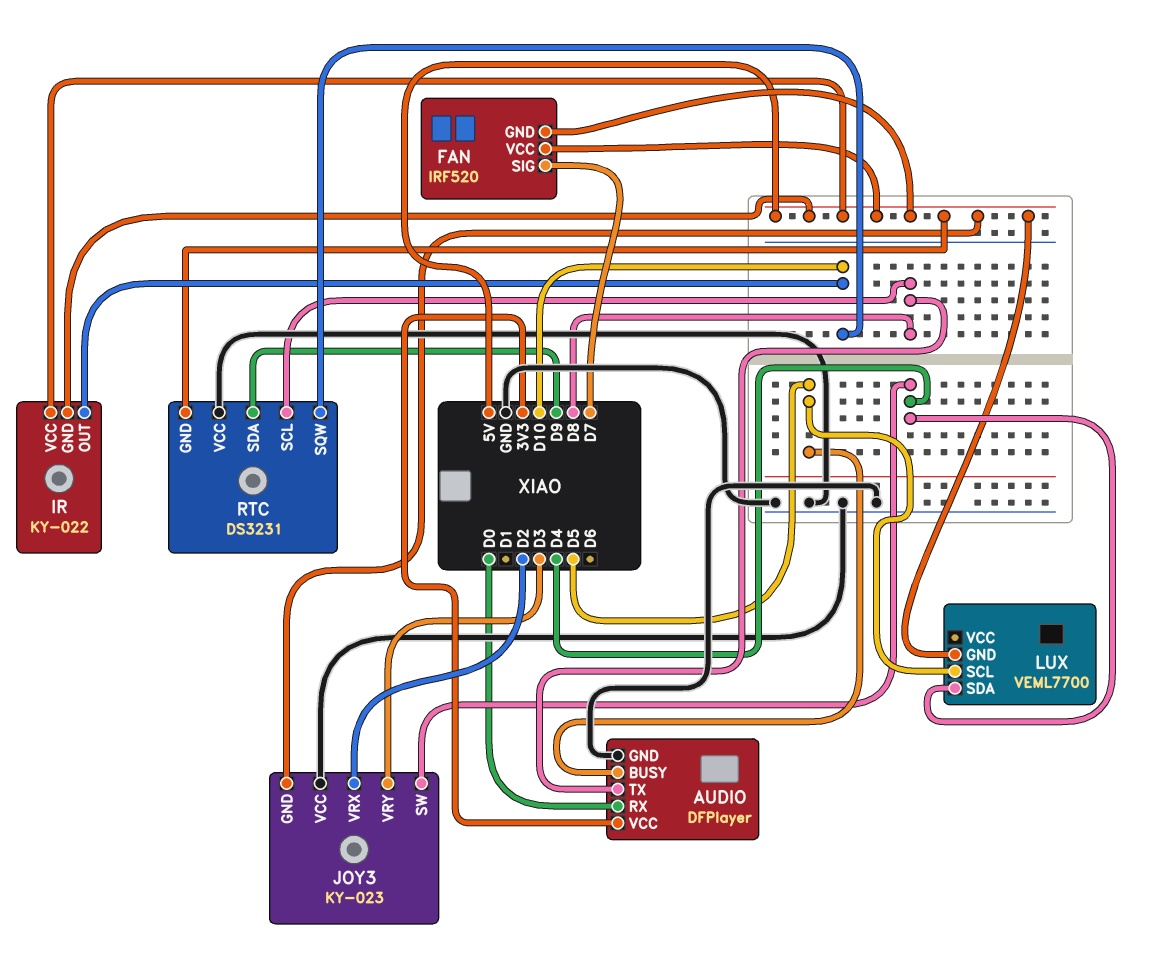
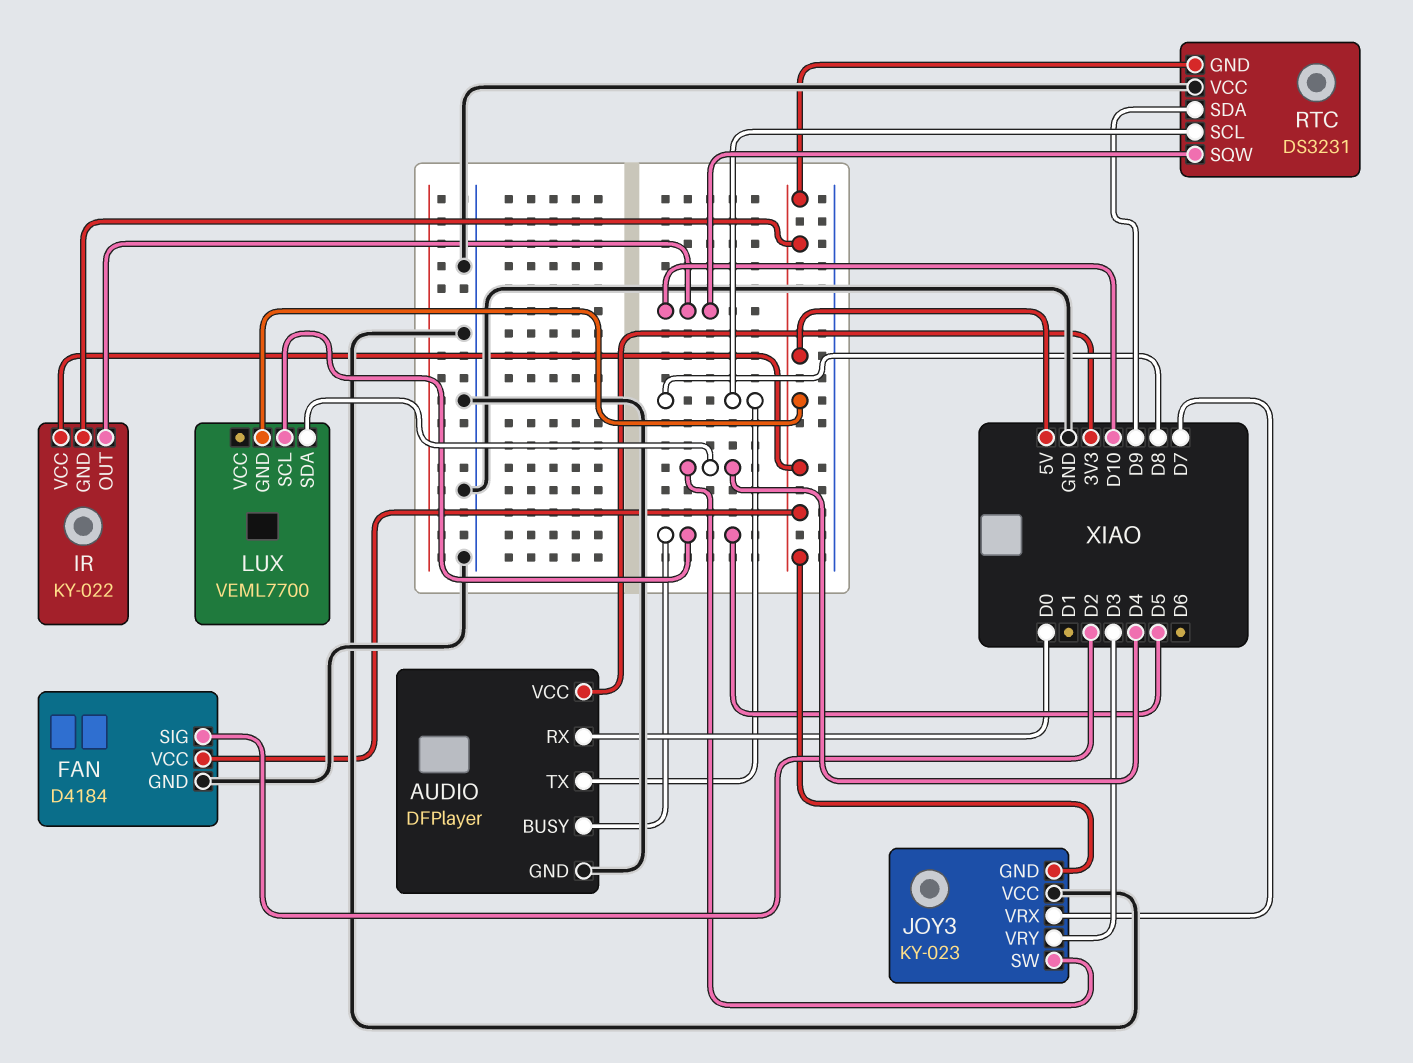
FAN: IRF520 -> D4184
FAN pin GND: 5V -> GND
FAN pin SIG: D7 -> D2
JOY3 pin VRX: D2 -> D7

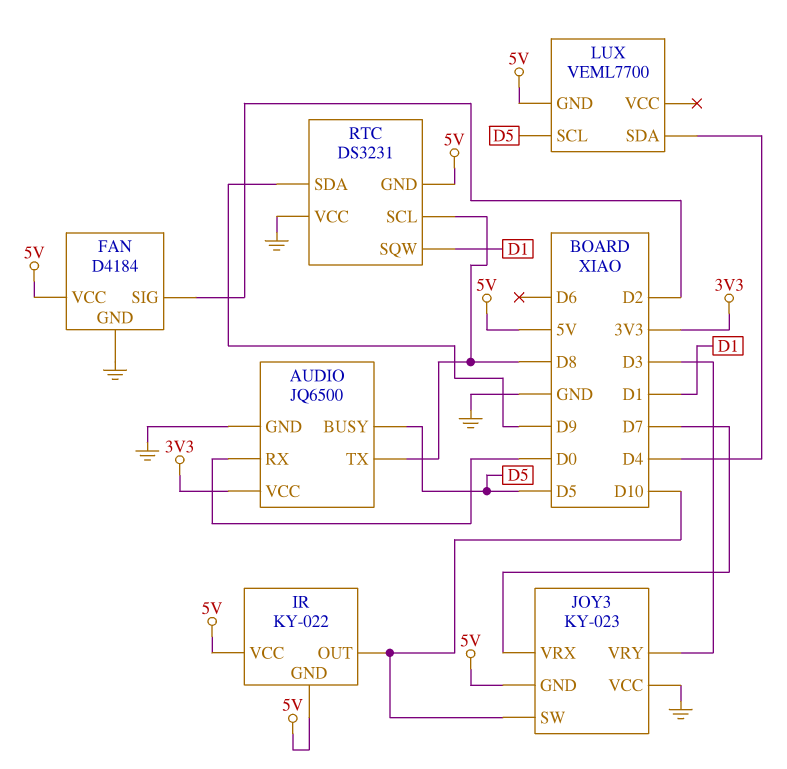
AUDIO: DFPlayer -> JQ6500
JOY3 pin SW: D4 -> D10
RTC pin SQW: D10 -> D1

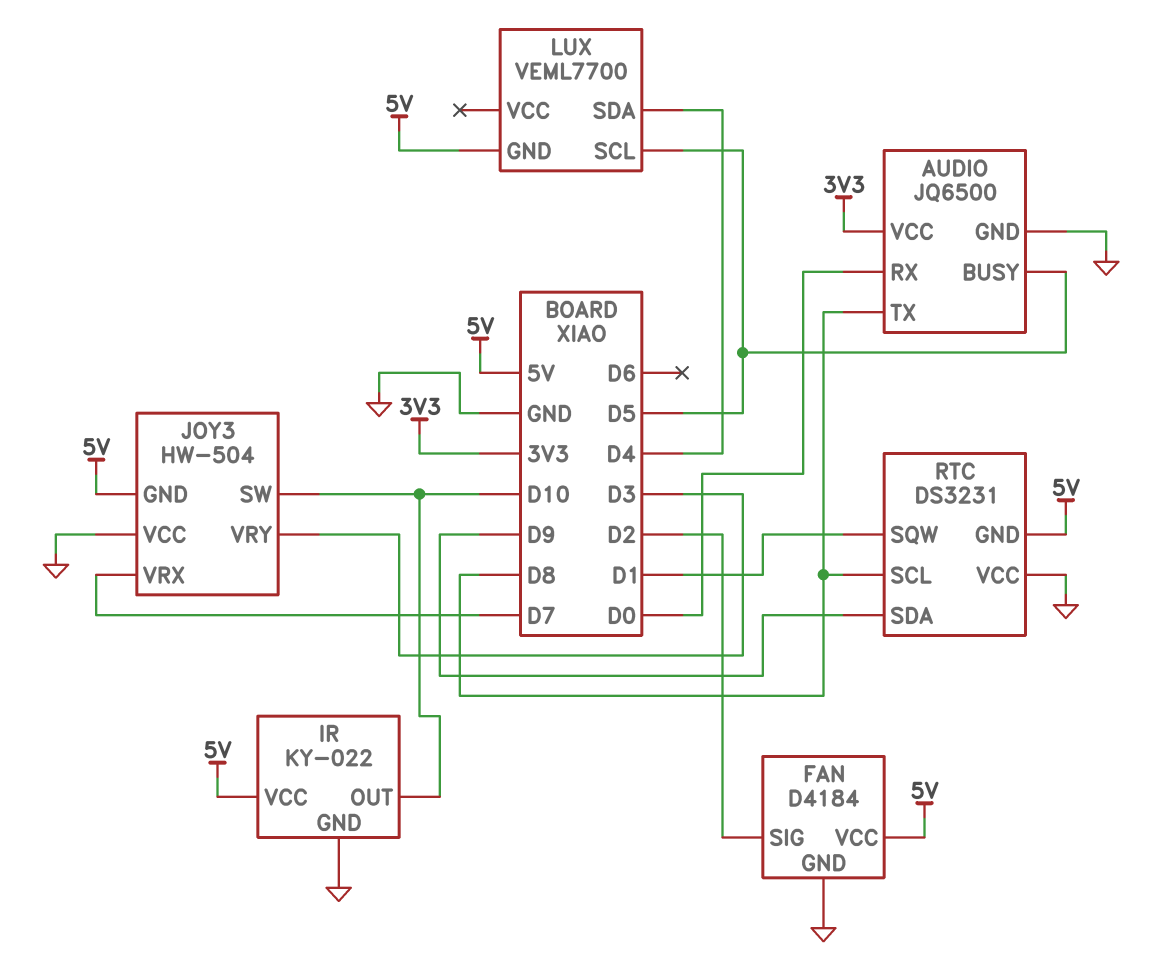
IR pin GND: 5V -> GND
JOY3: KY-023 -> HW-504

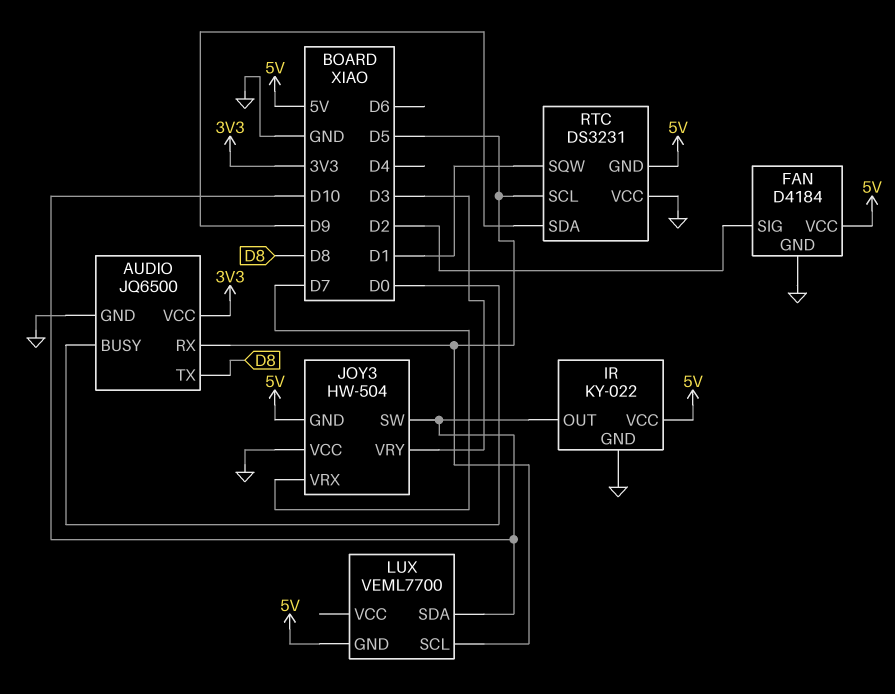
AUDIO pin BUSY: D5 -> D0
AUDIO pin RX: D0 -> D5
LUX pin SDA: D4 -> D10
RTC pin SCL: D8 -> D5

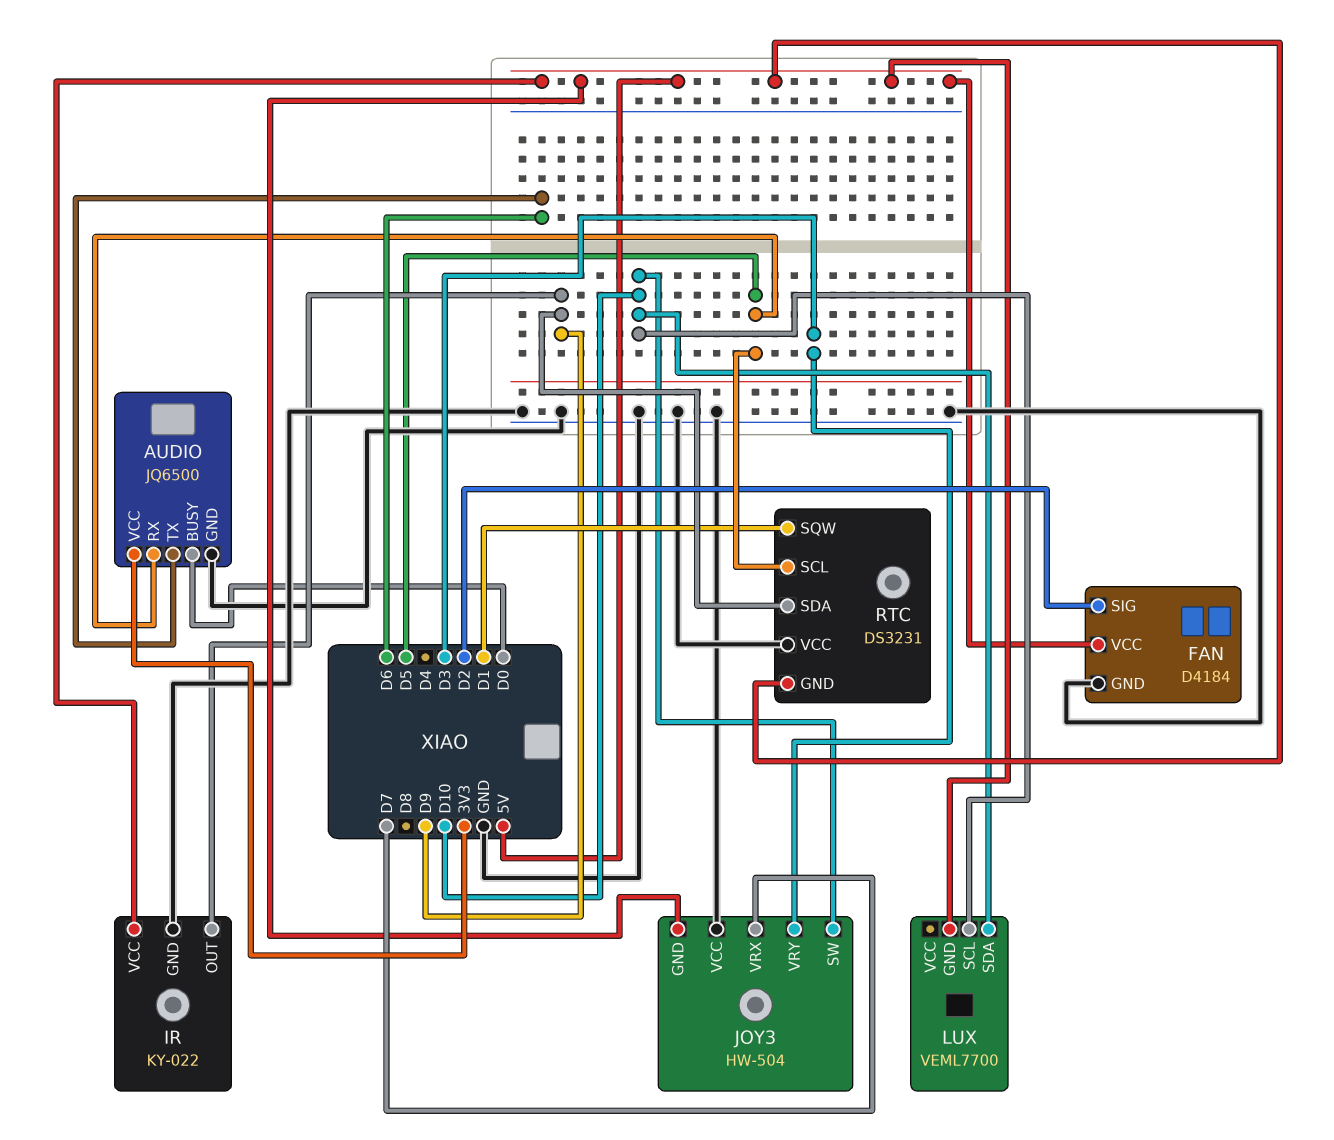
AUDIO pin TX: D8 -> D6
IR pin OUT: D10 -> D9
LUX pin SCL: D5 -> D10

